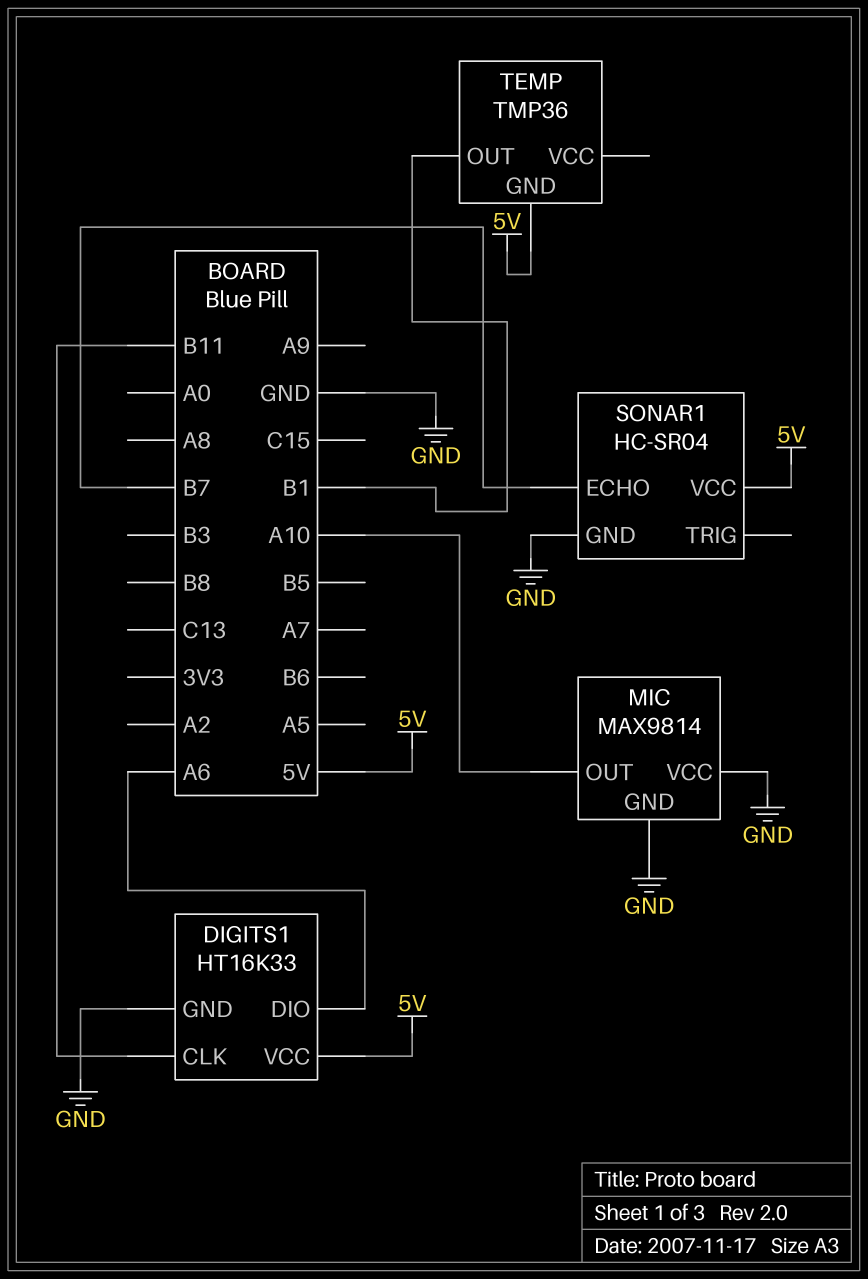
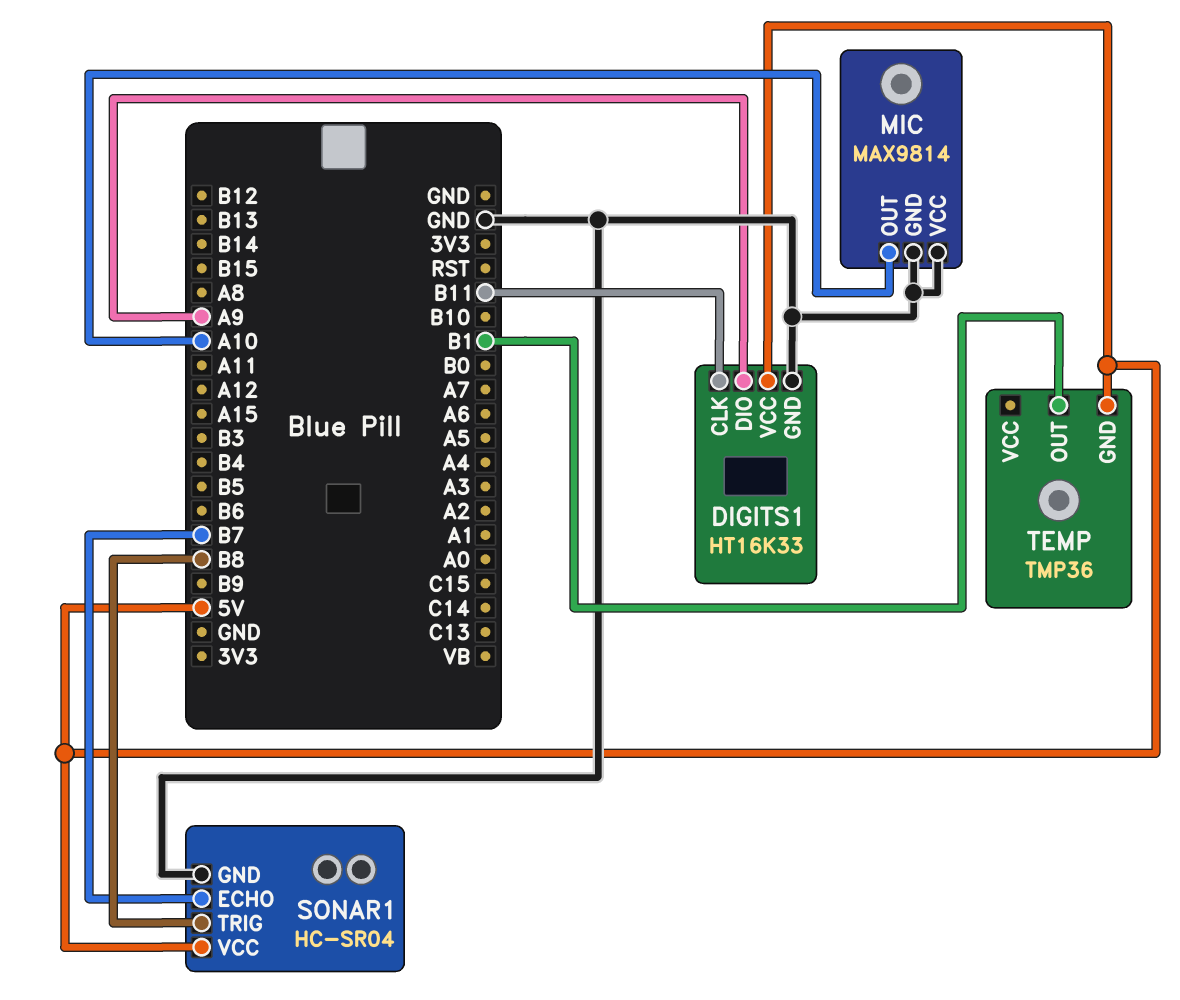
DIGITS1 pin DIO: A6 -> A9
SONAR1 pin TRIG: none -> B8

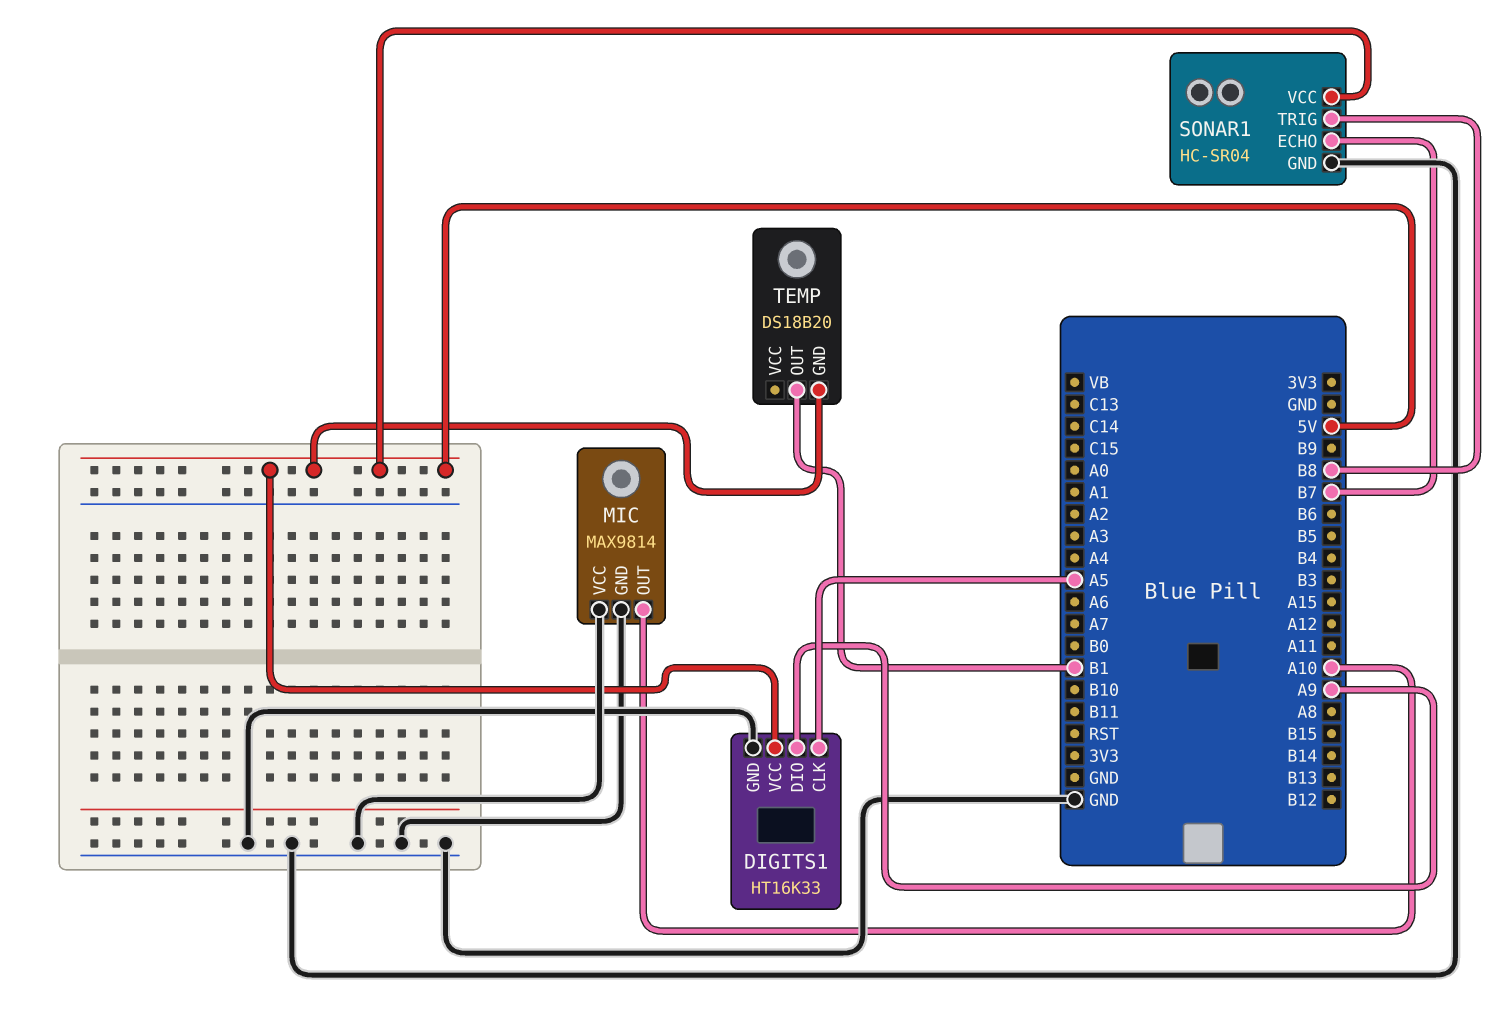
DIGITS1 pin CLK: B11 -> A5
TEMP: TMP36 -> DS18B20

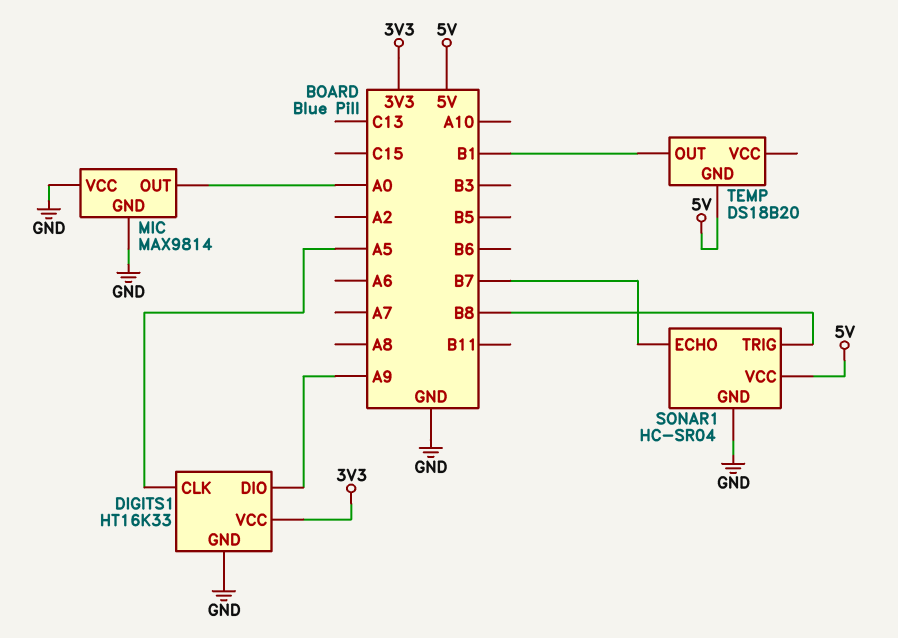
DIGITS1 pin VCC: 5V -> 3V3
MIC pin OUT: A10 -> A0

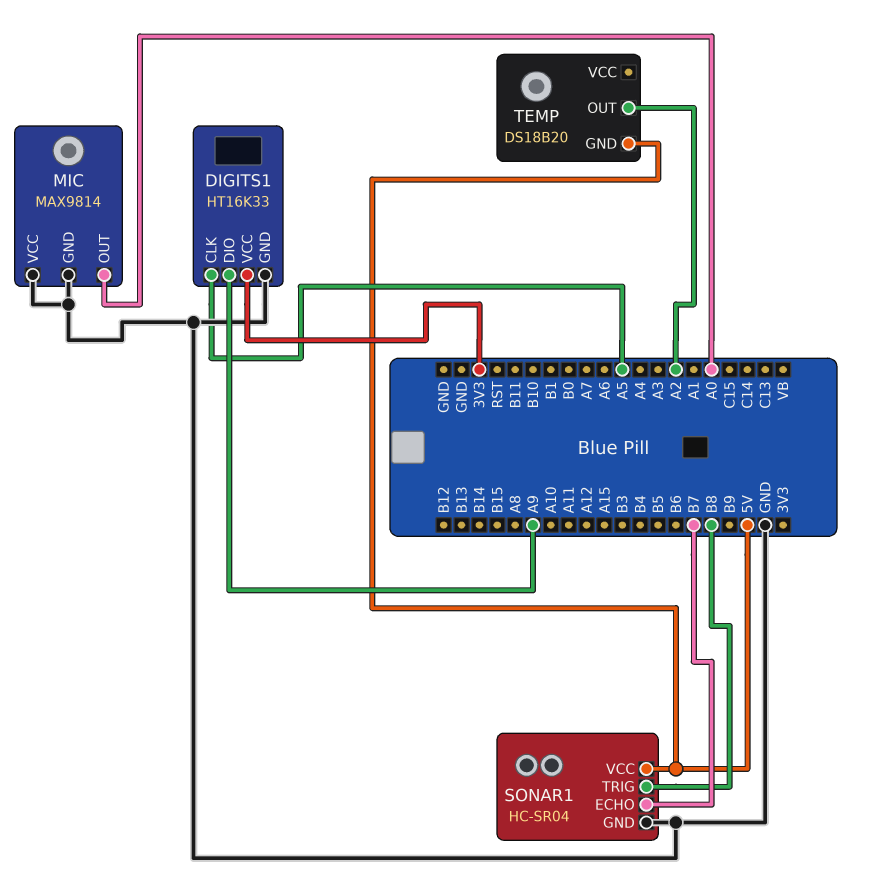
TEMP pin OUT: B1 -> A2

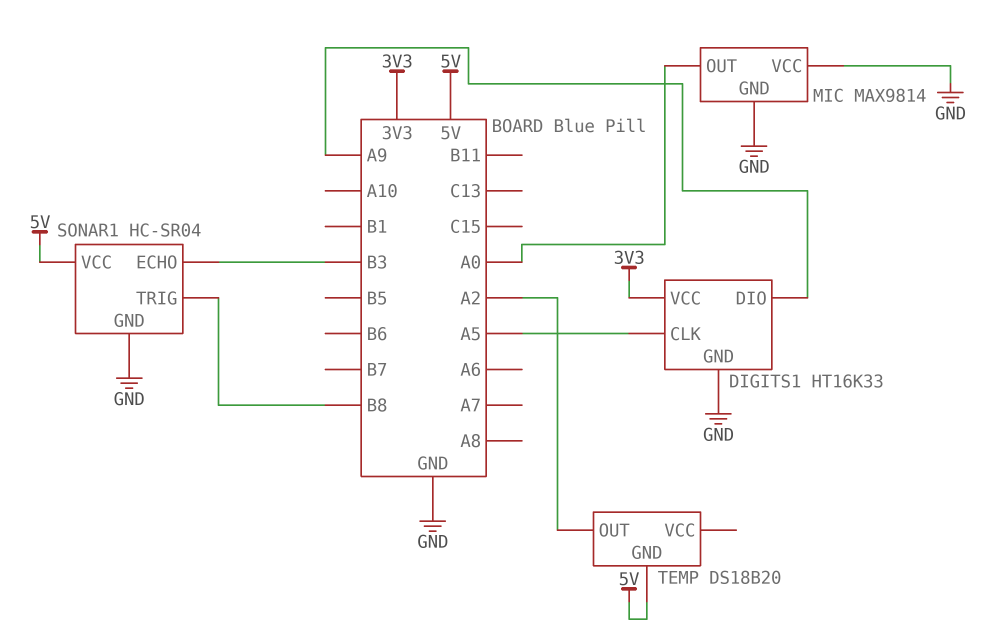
SONAR1 pin ECHO: B7 -> B3

